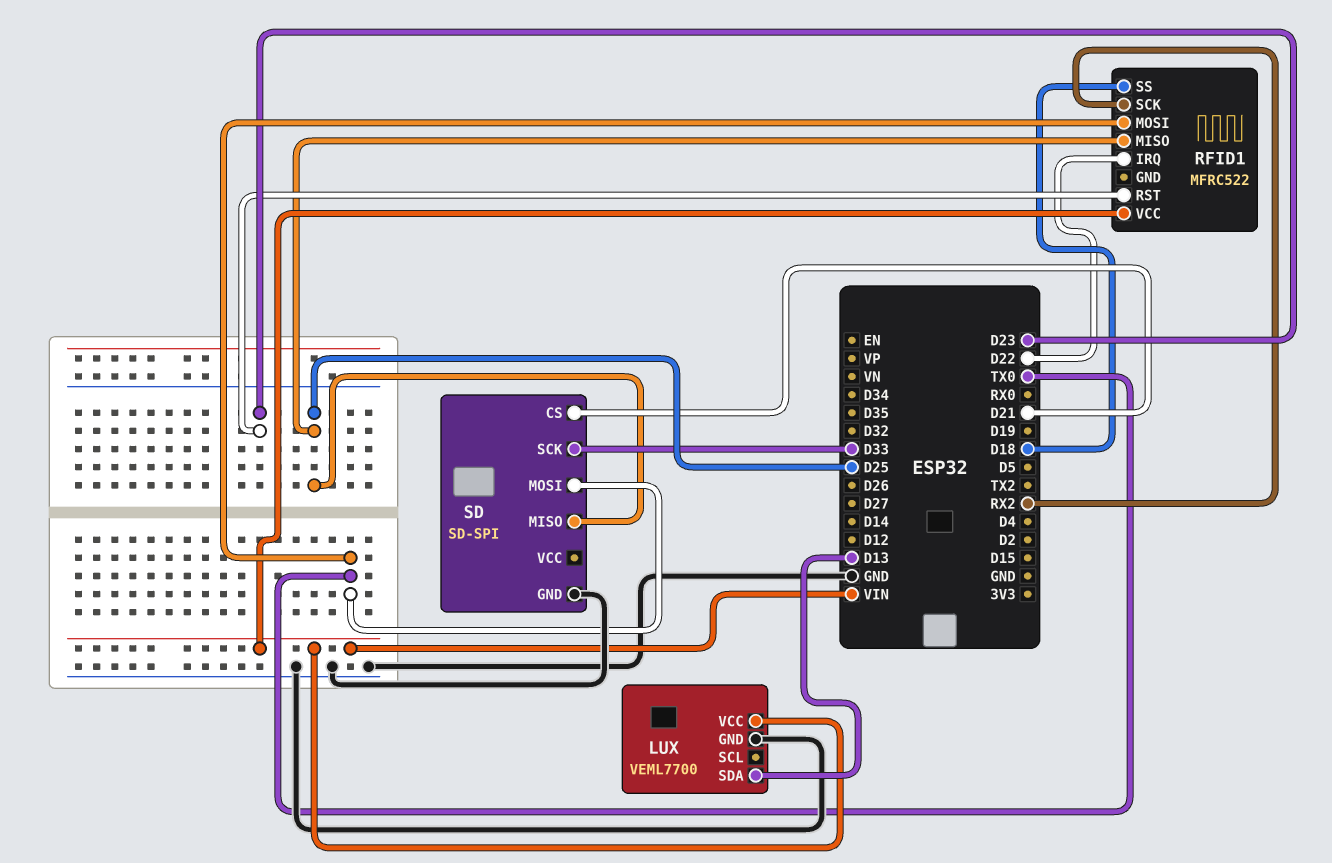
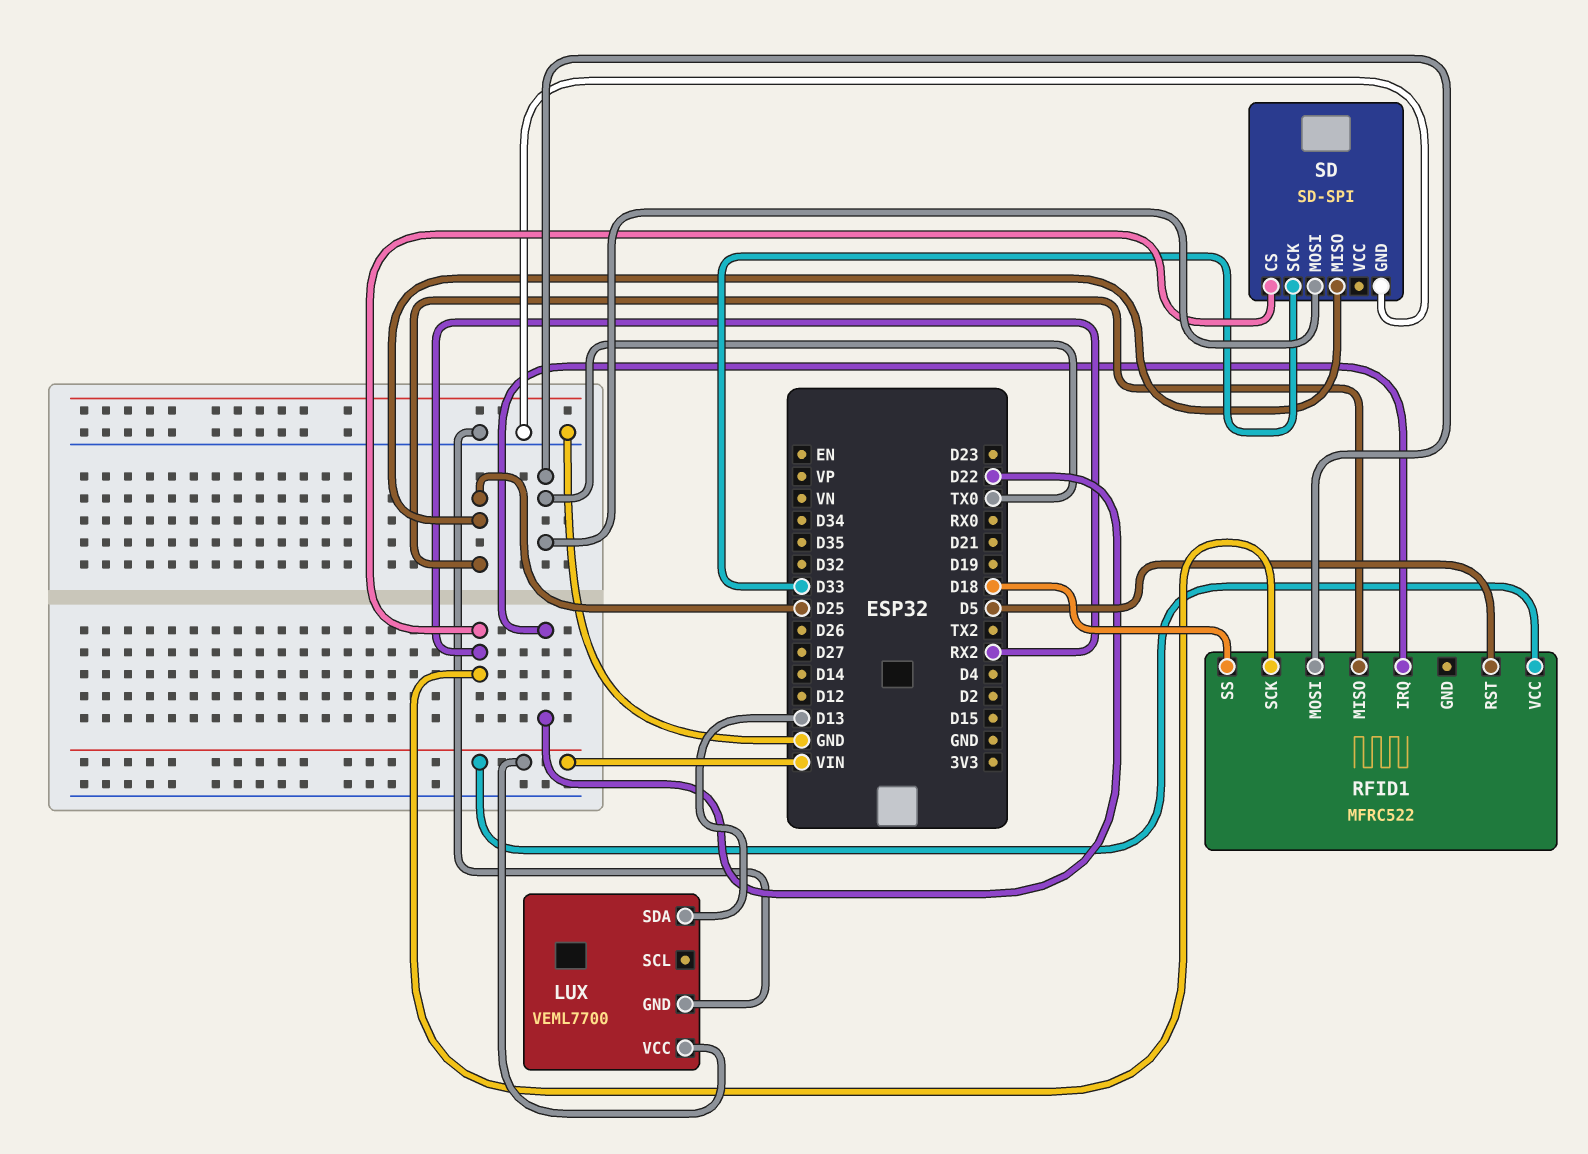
RFID1 pin RST: D23 -> D5
SD pin CS: D21 -> RX2

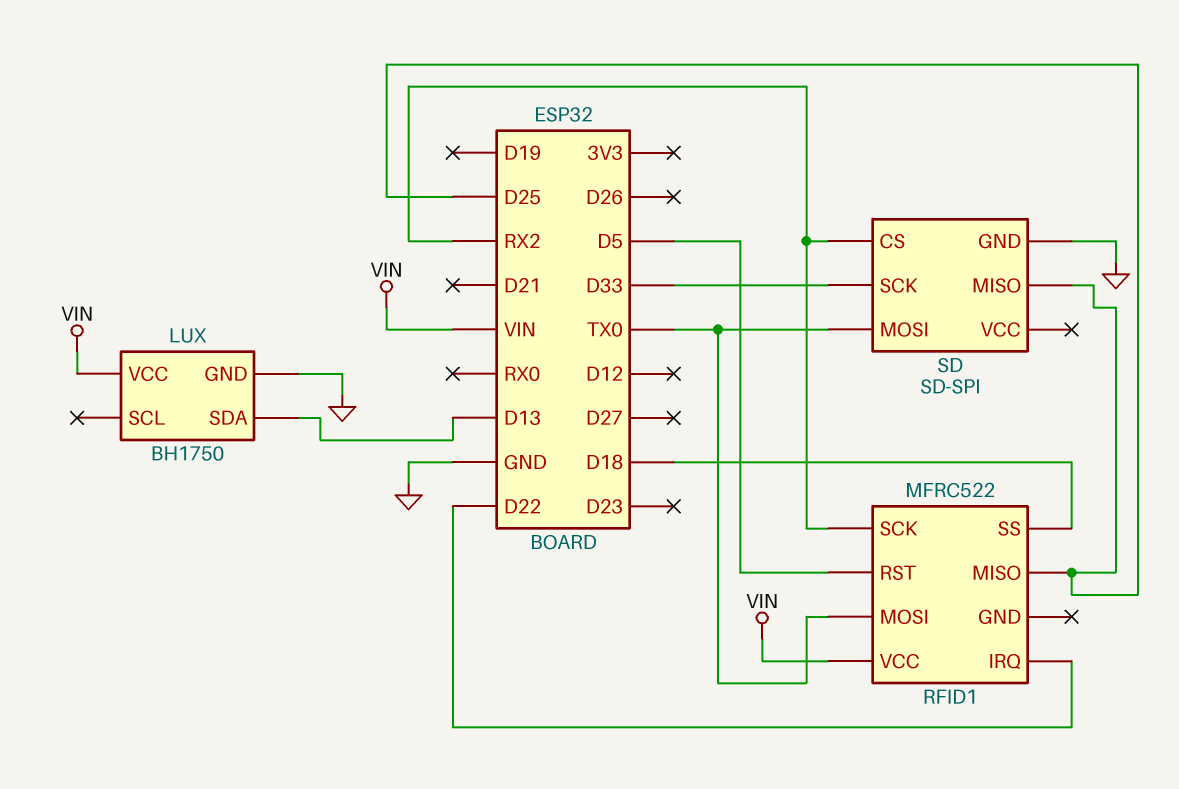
LUX: VEML7700 -> BH1750

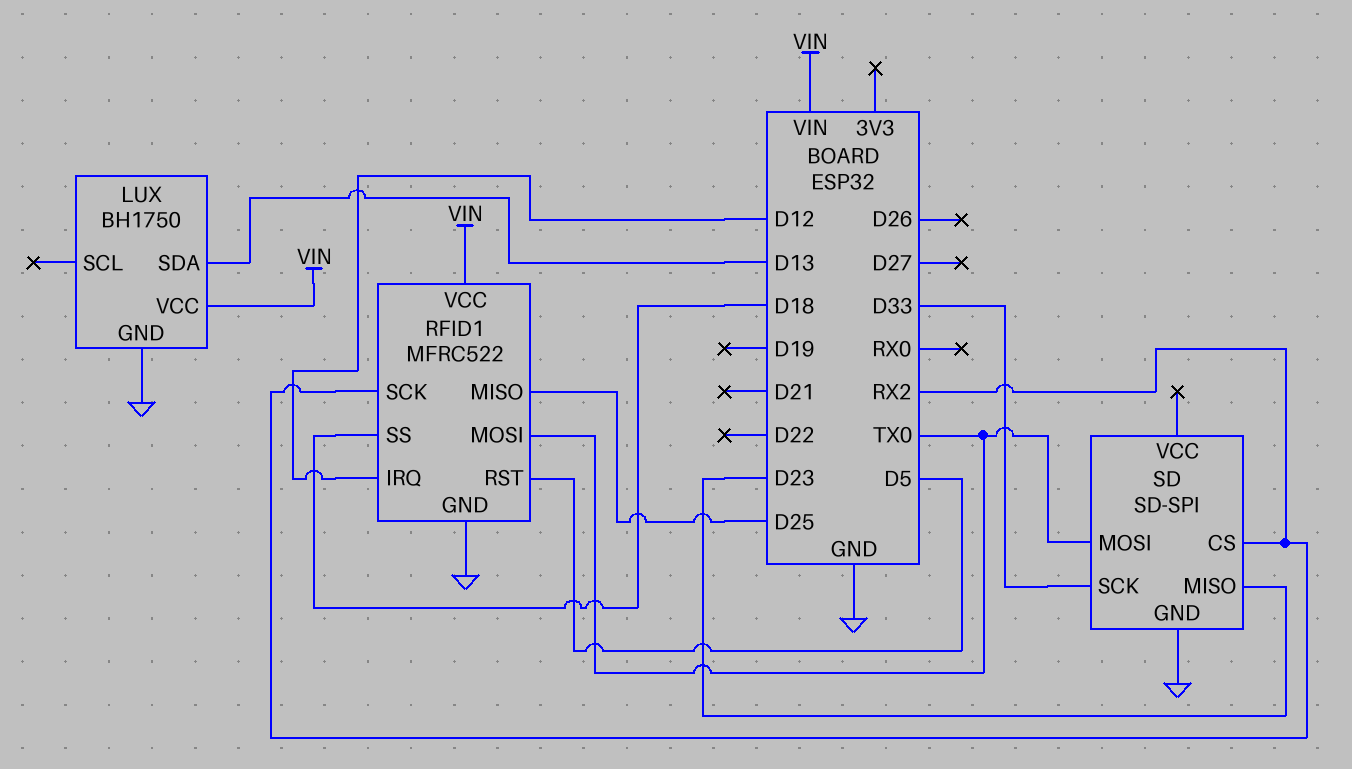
RFID1 pin GND: none -> GND
RFID1 pin IRQ: D22 -> D12
SD pin MISO: D25 -> D23

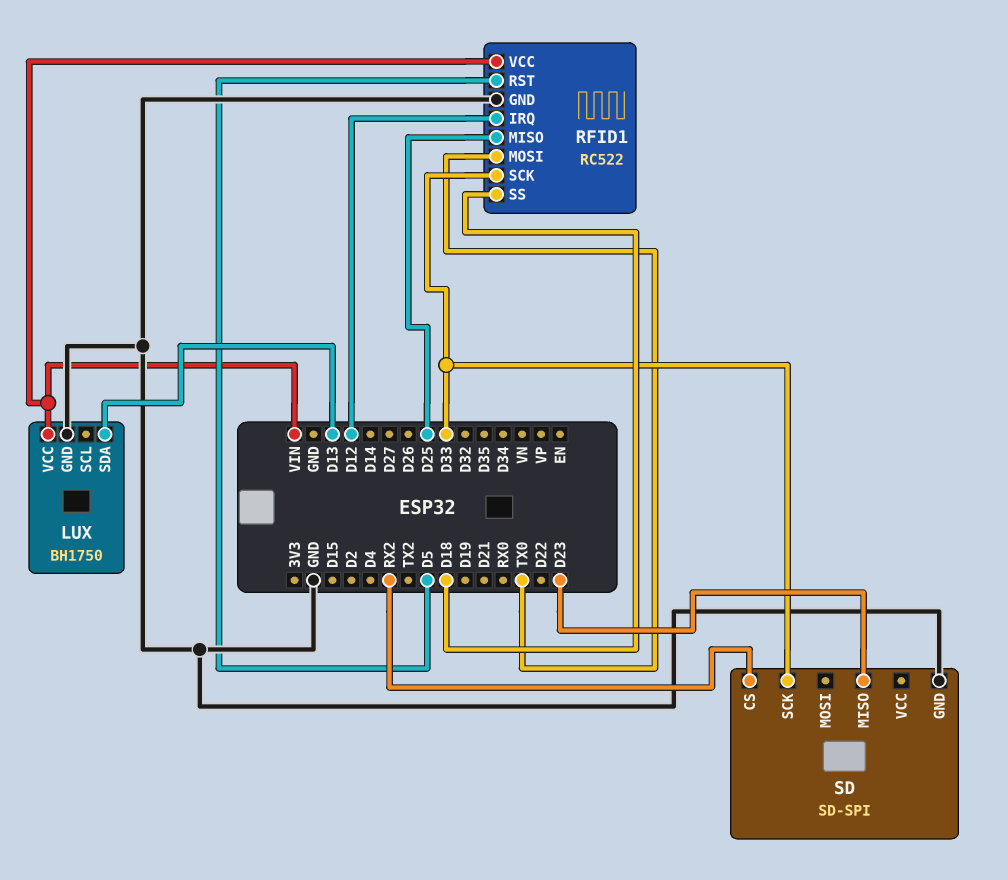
RFID1: MFRC522 -> RC522
RFID1 pin SCK: RX2 -> D33
SD pin MOSI: TX0 -> none

